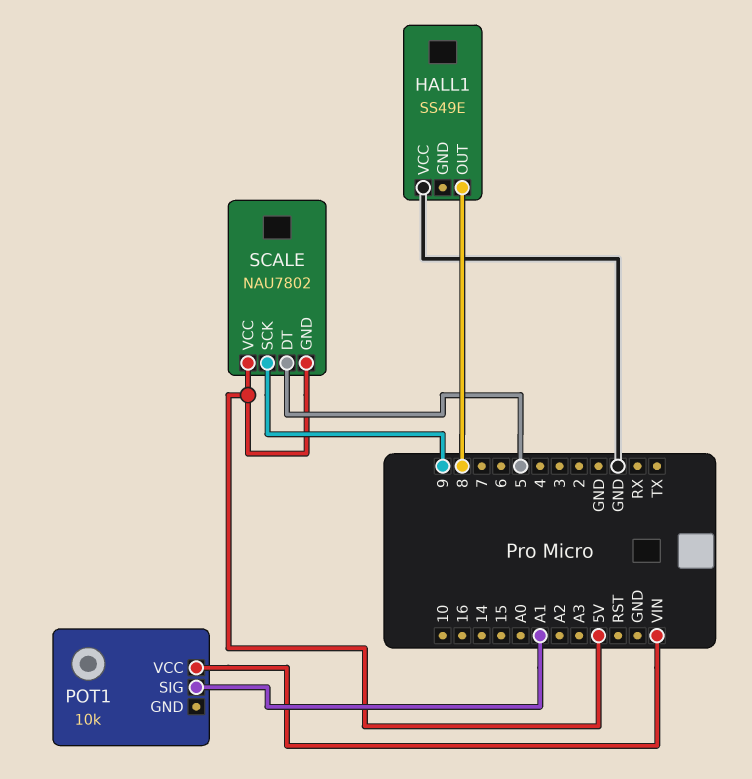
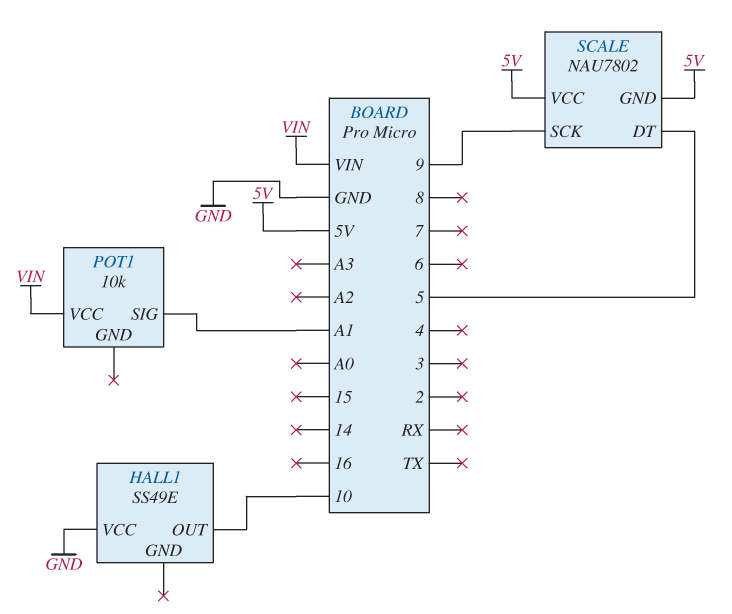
HALL1 pin OUT: 8 -> 10

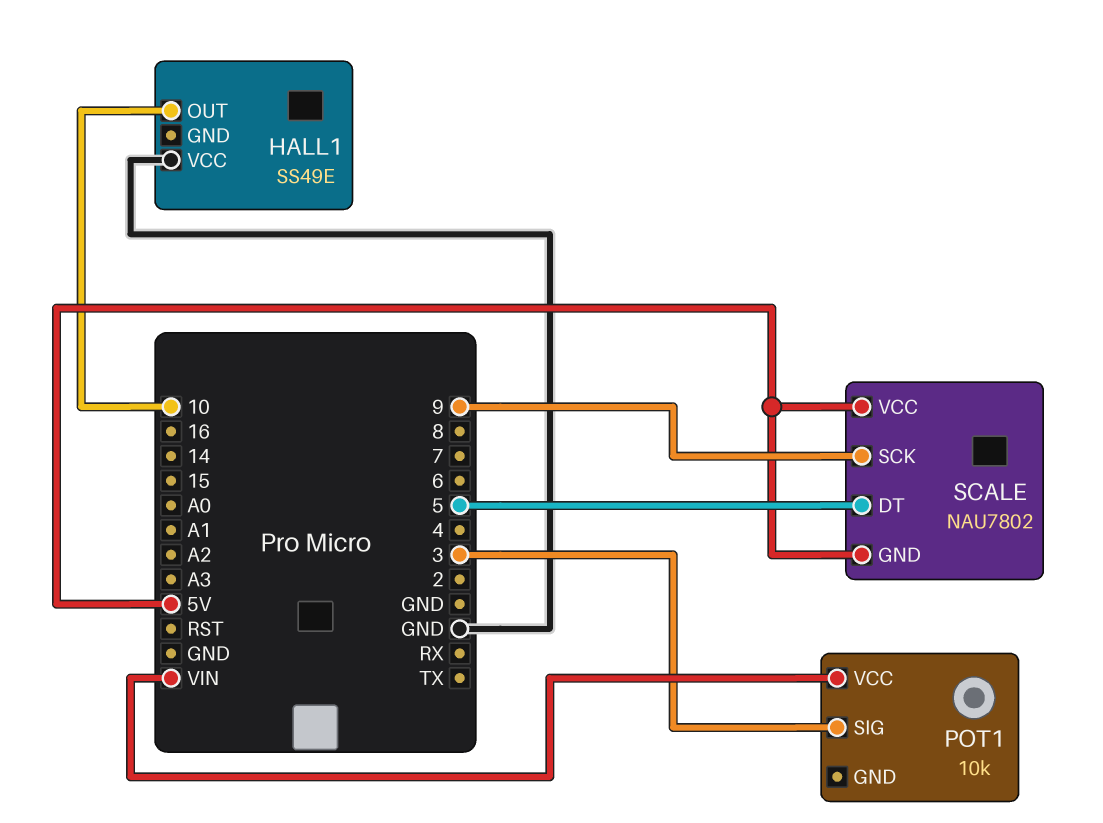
POT1 pin SIG: A1 -> 3

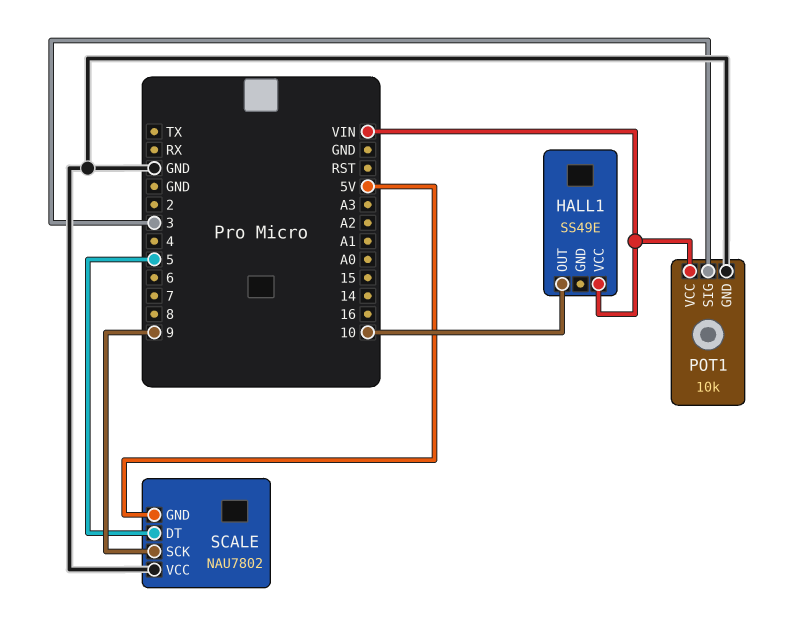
HALL1 pin VCC: GND -> VIN
POT1 pin GND: none -> GND
SCALE pin VCC: 5V -> GND

